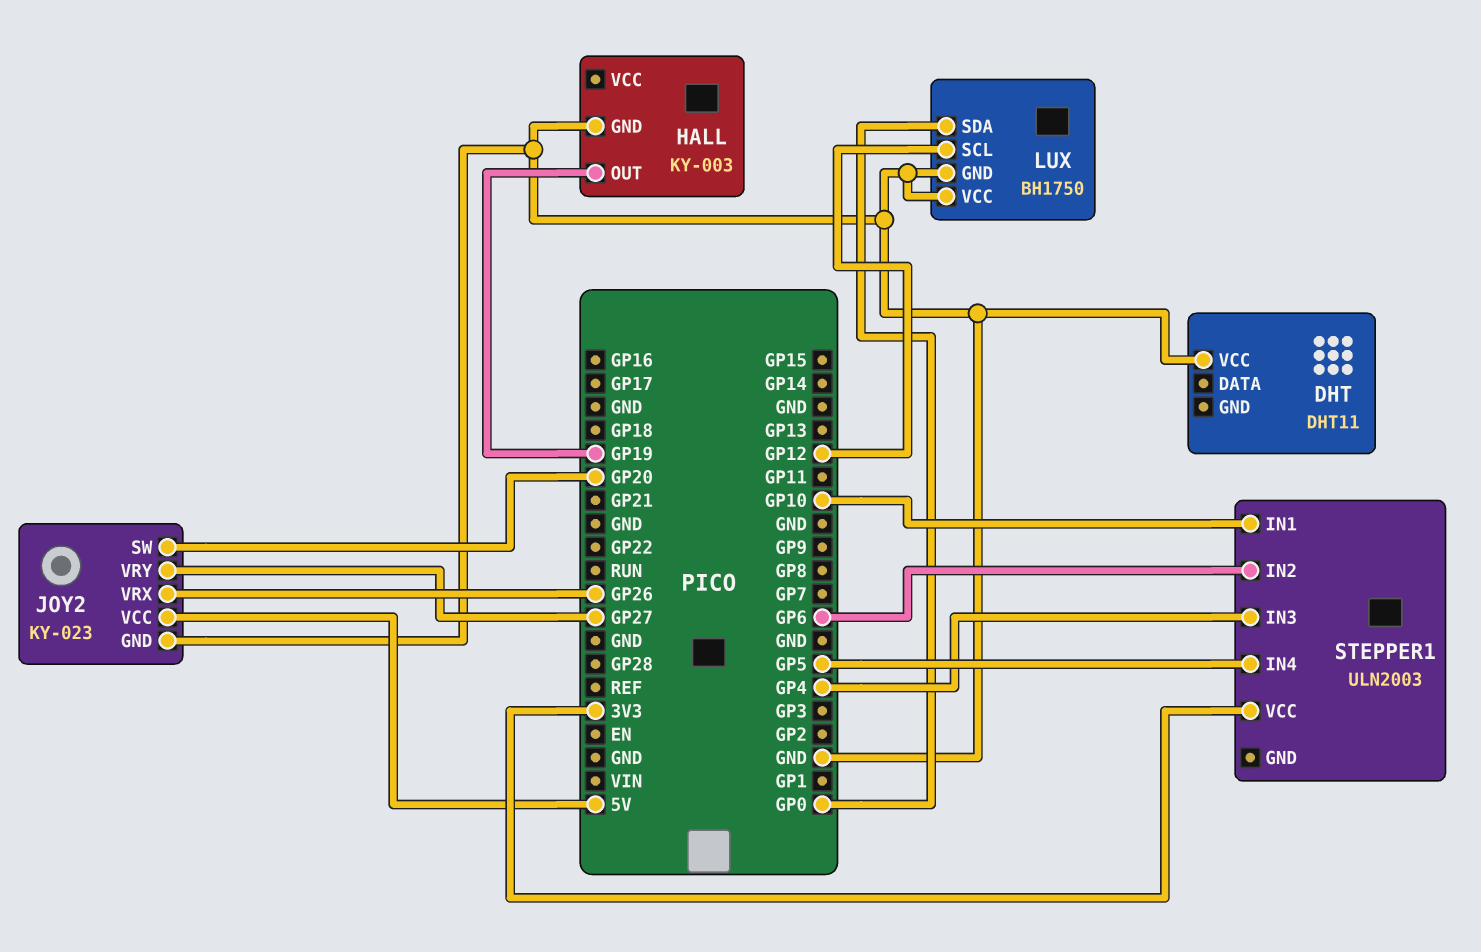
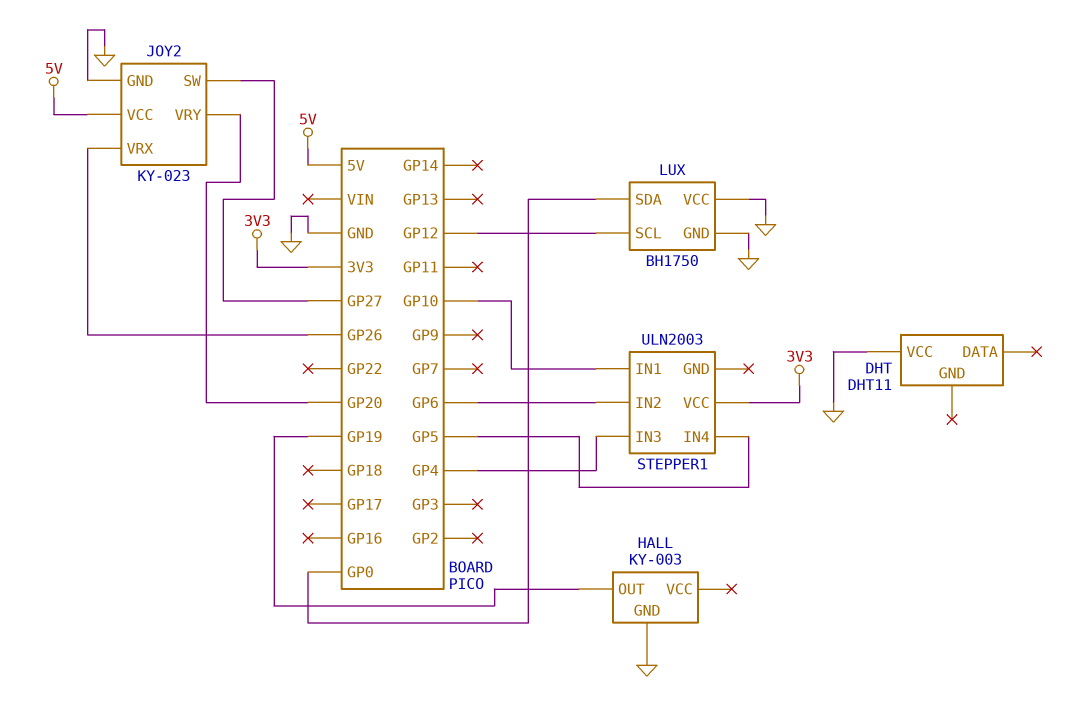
JOY2 pin SW: GP20 -> GP27
JOY2 pin VRY: GP27 -> GP20

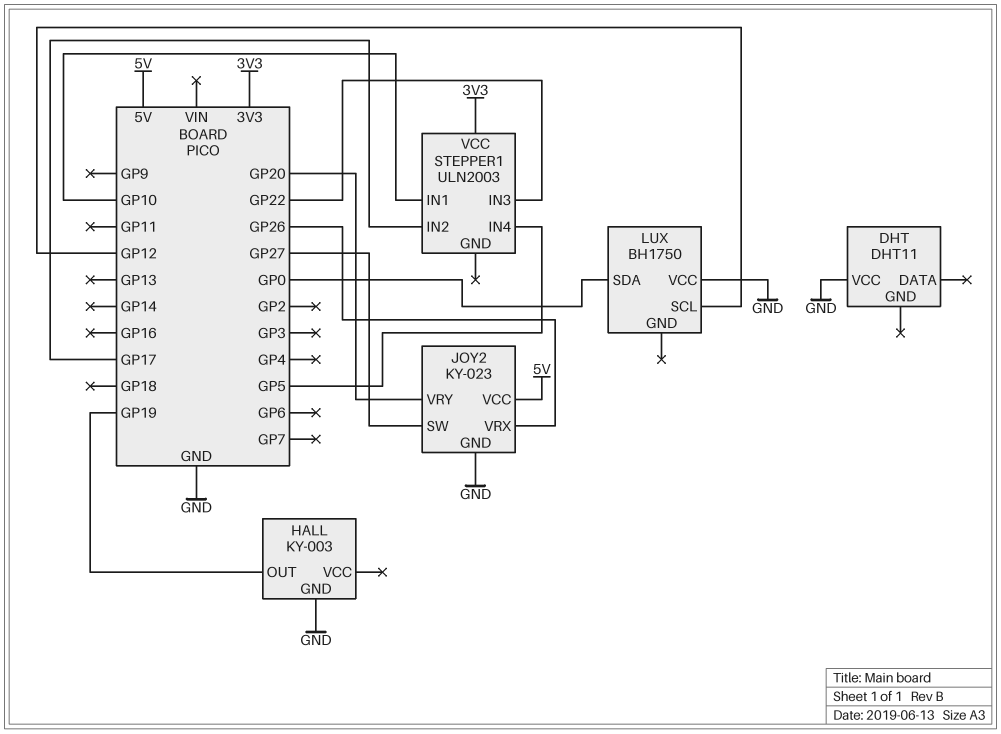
LUX pin GND: GND -> none
STEPPER1 pin IN2: GP6 -> GP17
STEPPER1 pin IN3: GP4 -> GP22

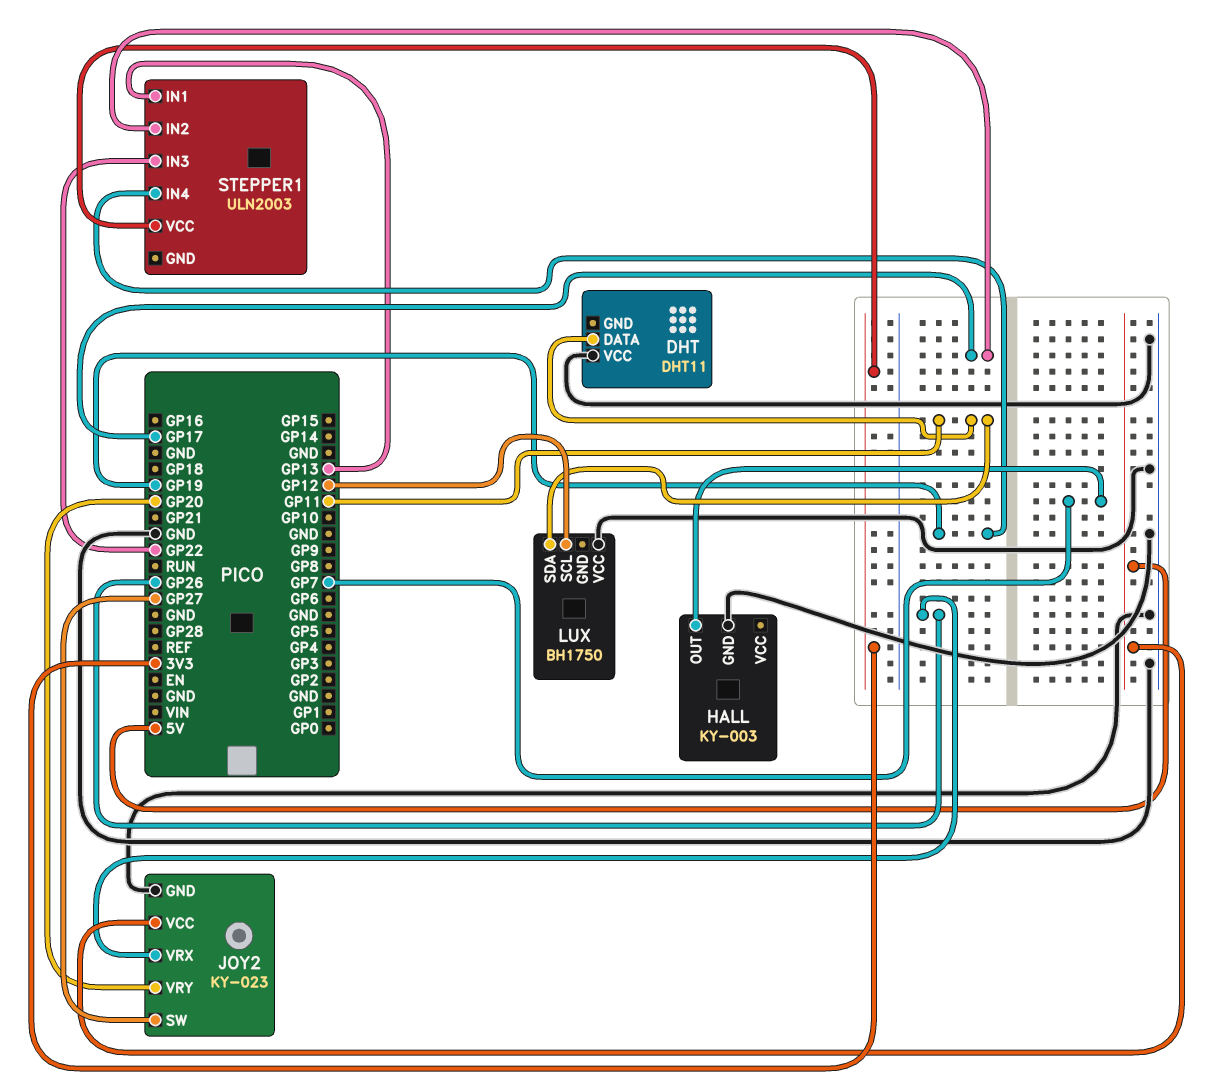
DHT pin DATA: none -> GP11
HALL pin OUT: GP19 -> GP7
LUX pin SDA: GP0 -> GP11
STEPPER1 pin IN1: GP10 -> GP13
STEPPER1 pin IN4: GP5 -> GP19

